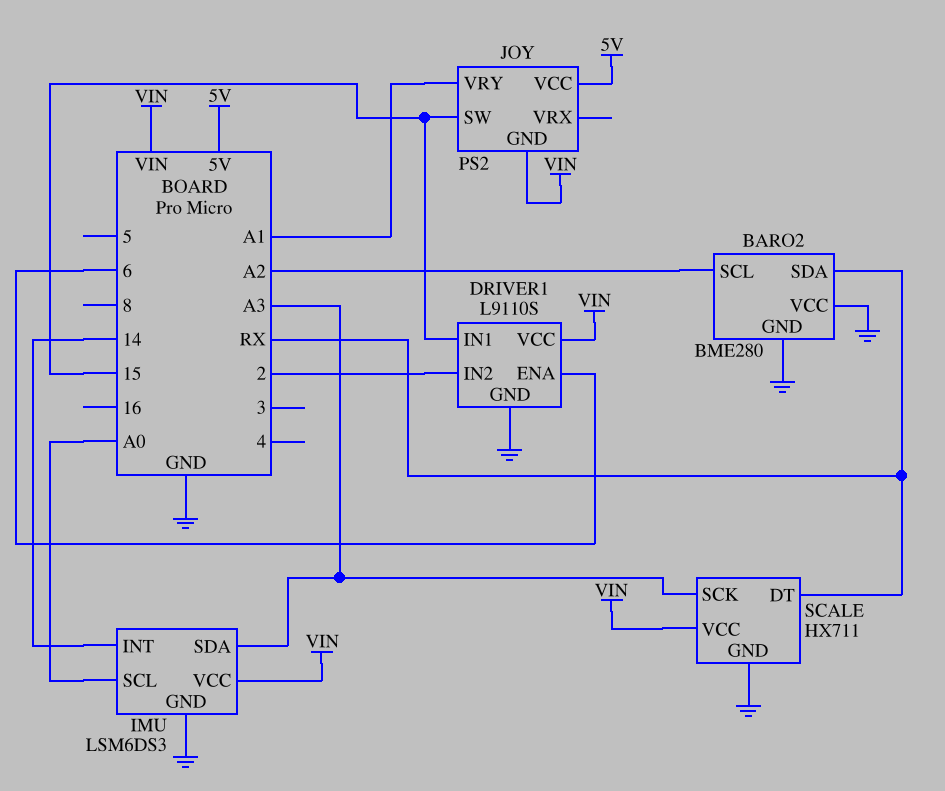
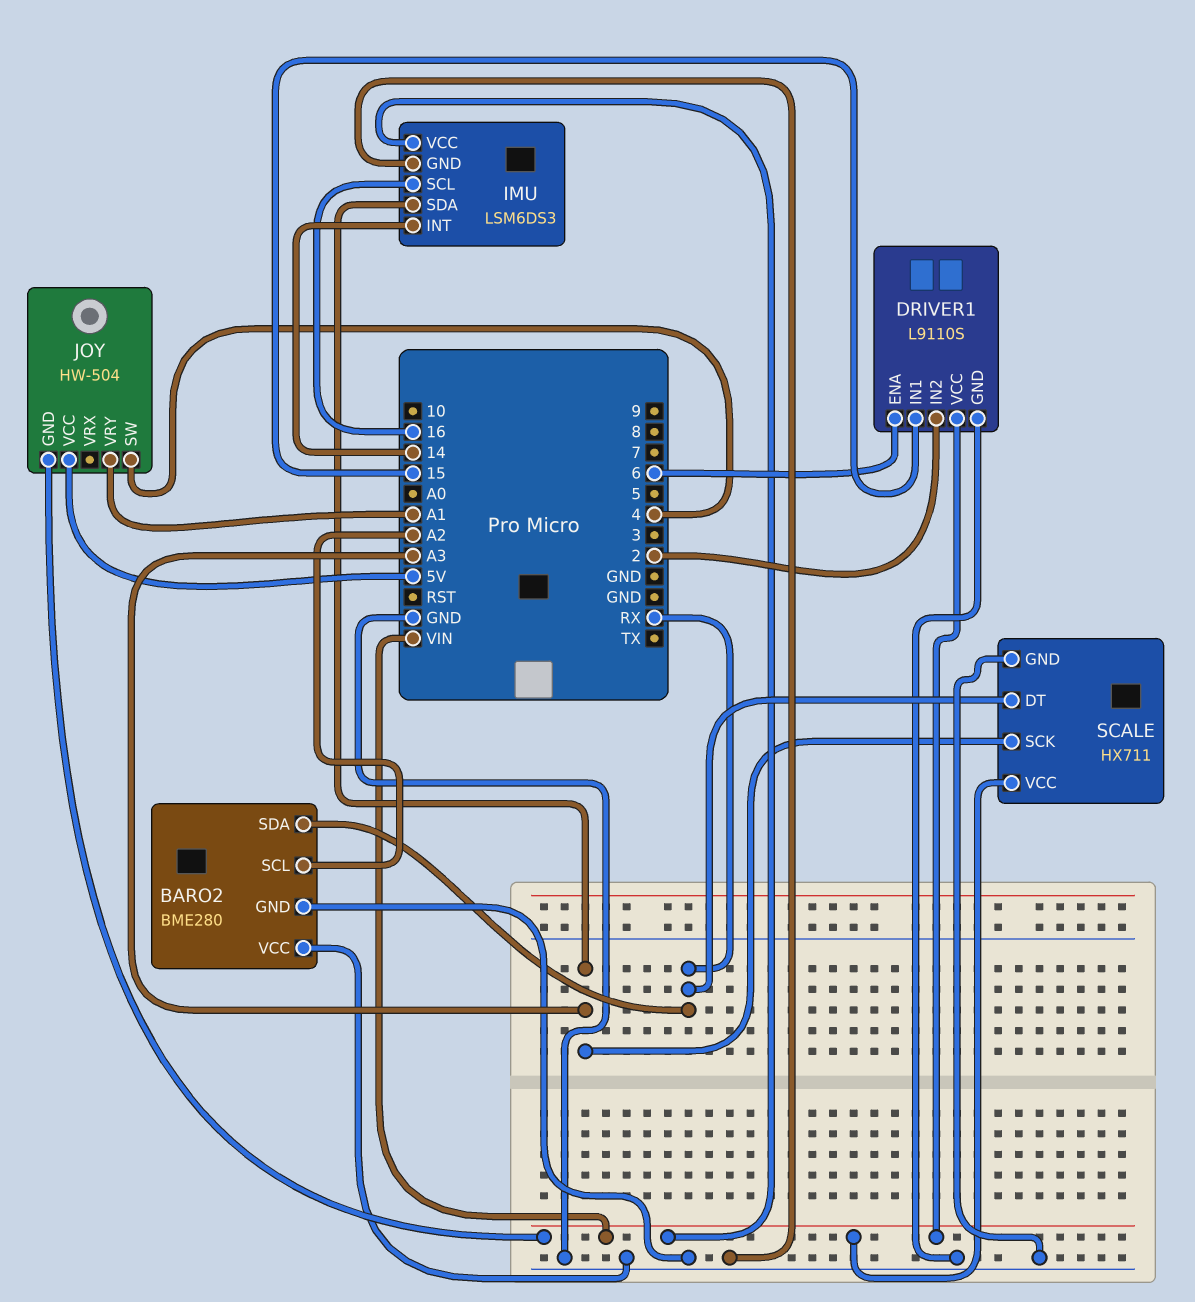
IMU pin SCL: A0 -> 16
JOY: PS2 -> HW-504
JOY pin SW: 15 -> 4

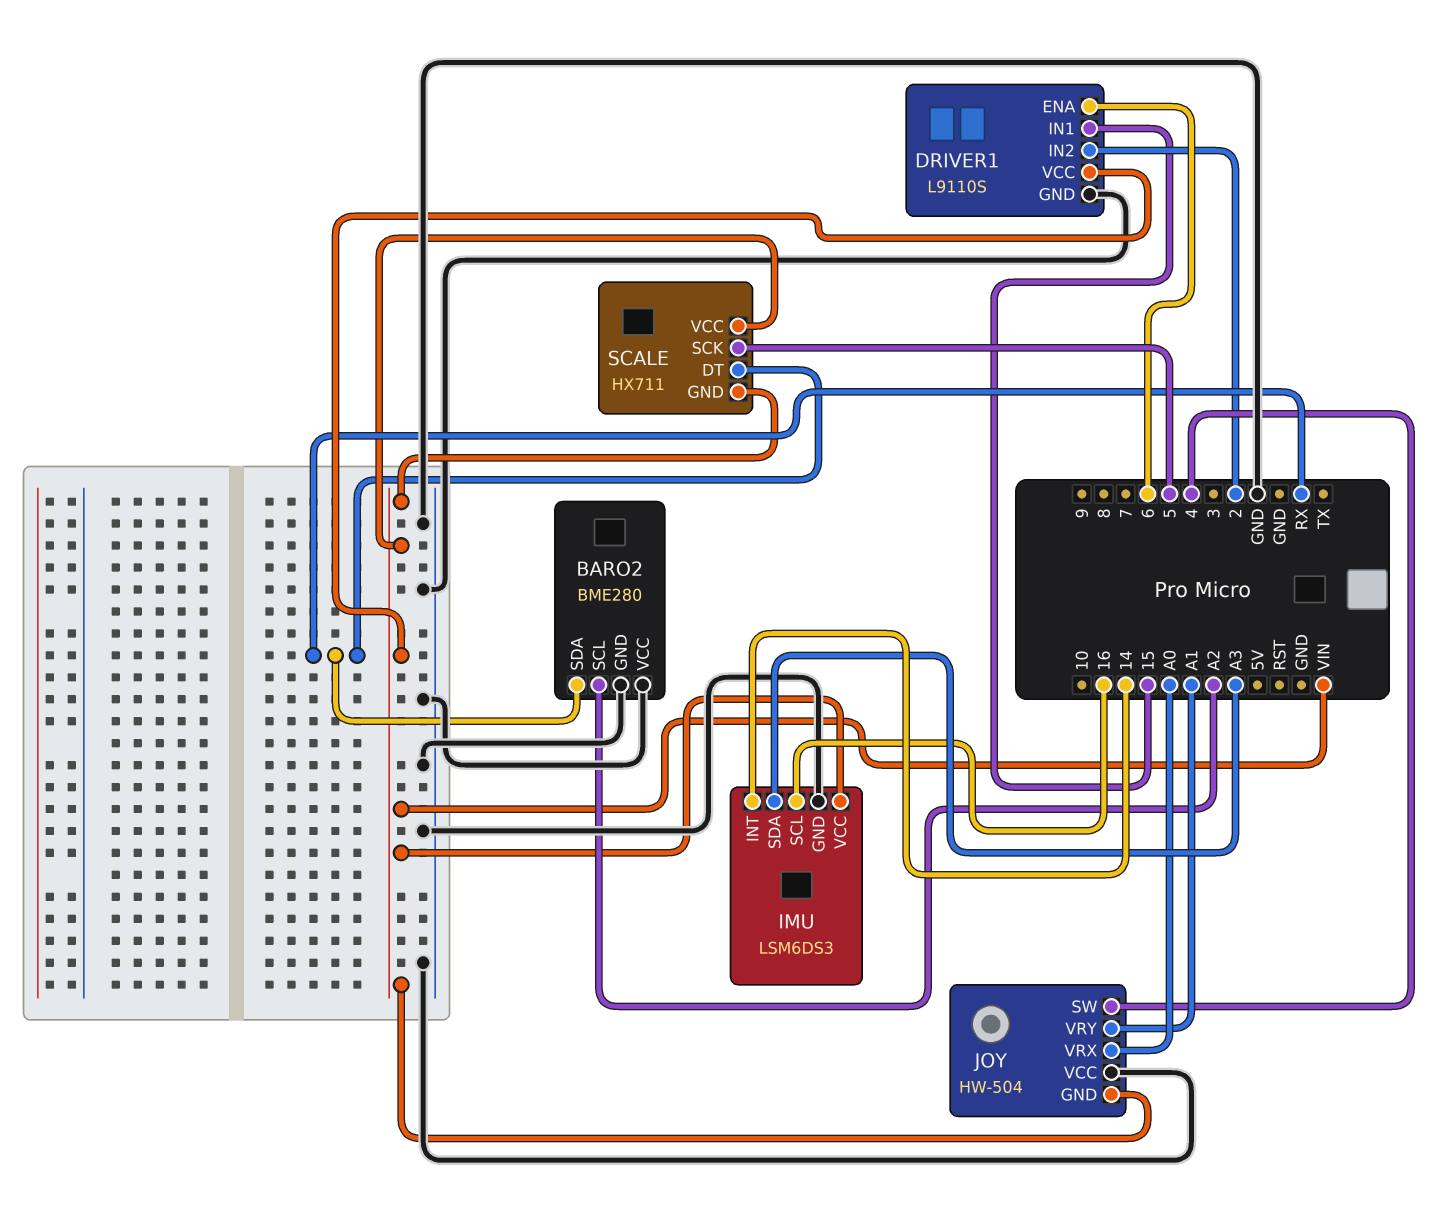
JOY pin VCC: 5V -> GND
JOY pin VRX: none -> A0
SCALE pin GND: GND -> VIN
SCALE pin SCK: A3 -> 5

